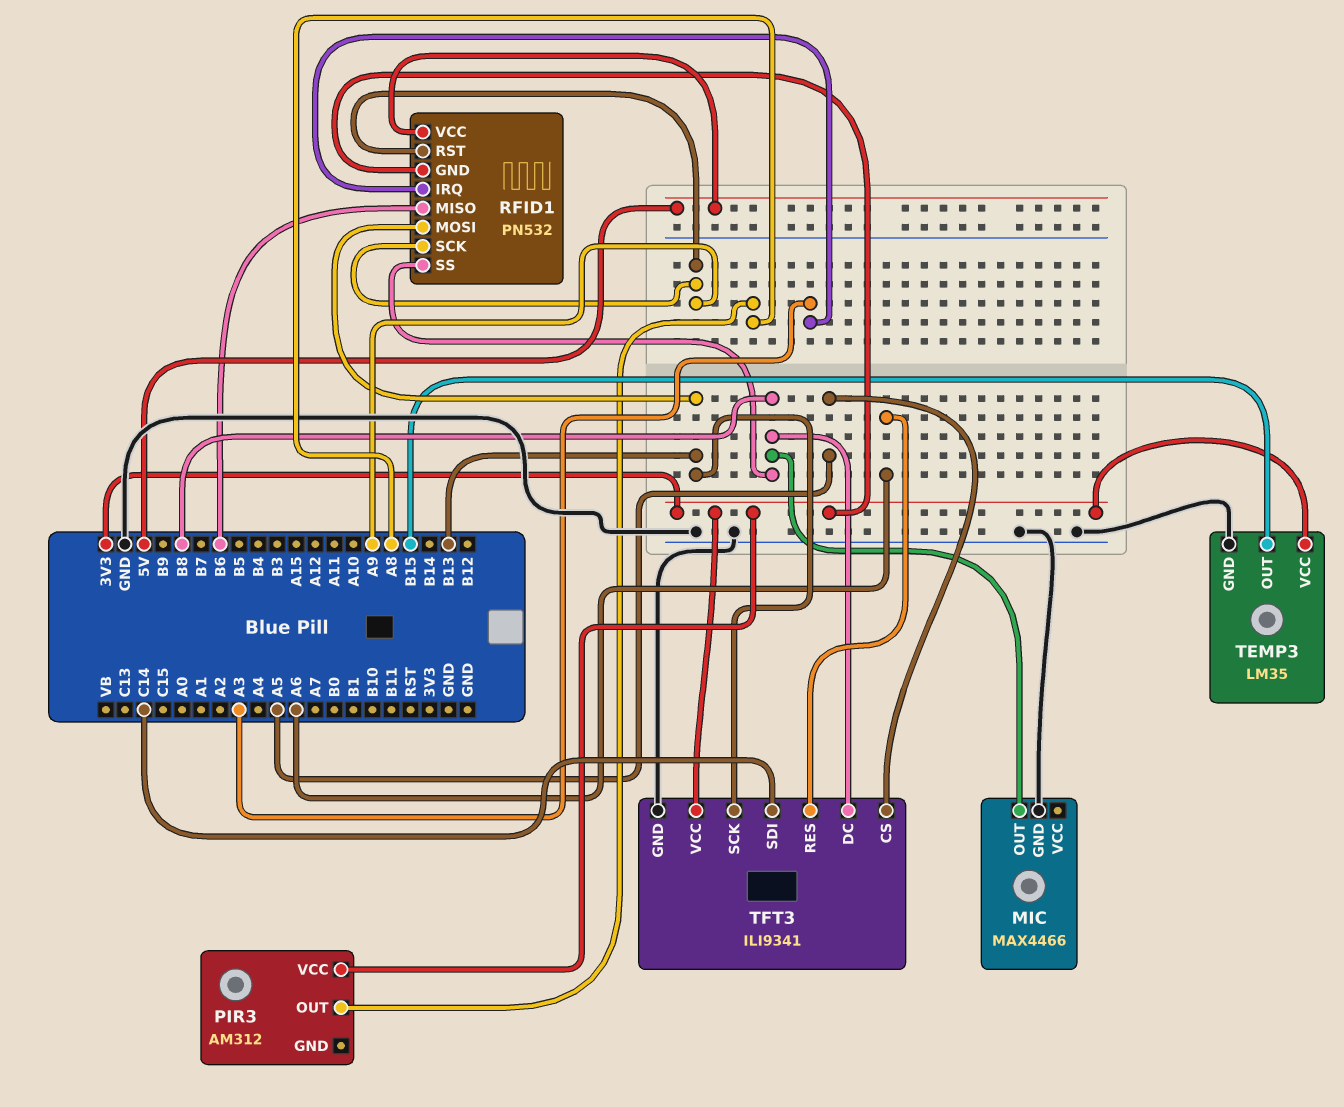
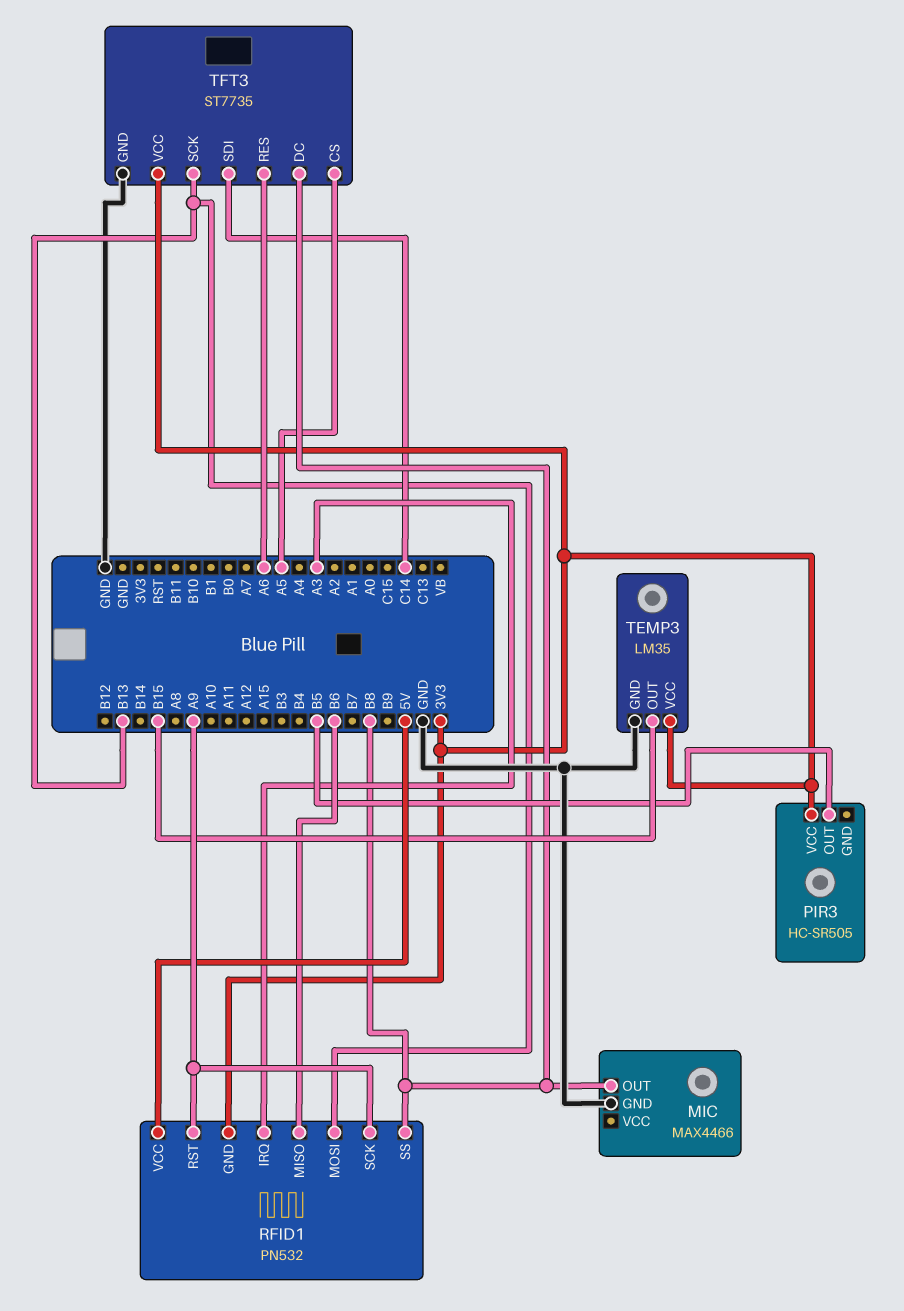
PIR3: AM312 -> HC-SR505
PIR3 pin OUT: A8 -> B5
TFT3: ILI9341 -> ST7735

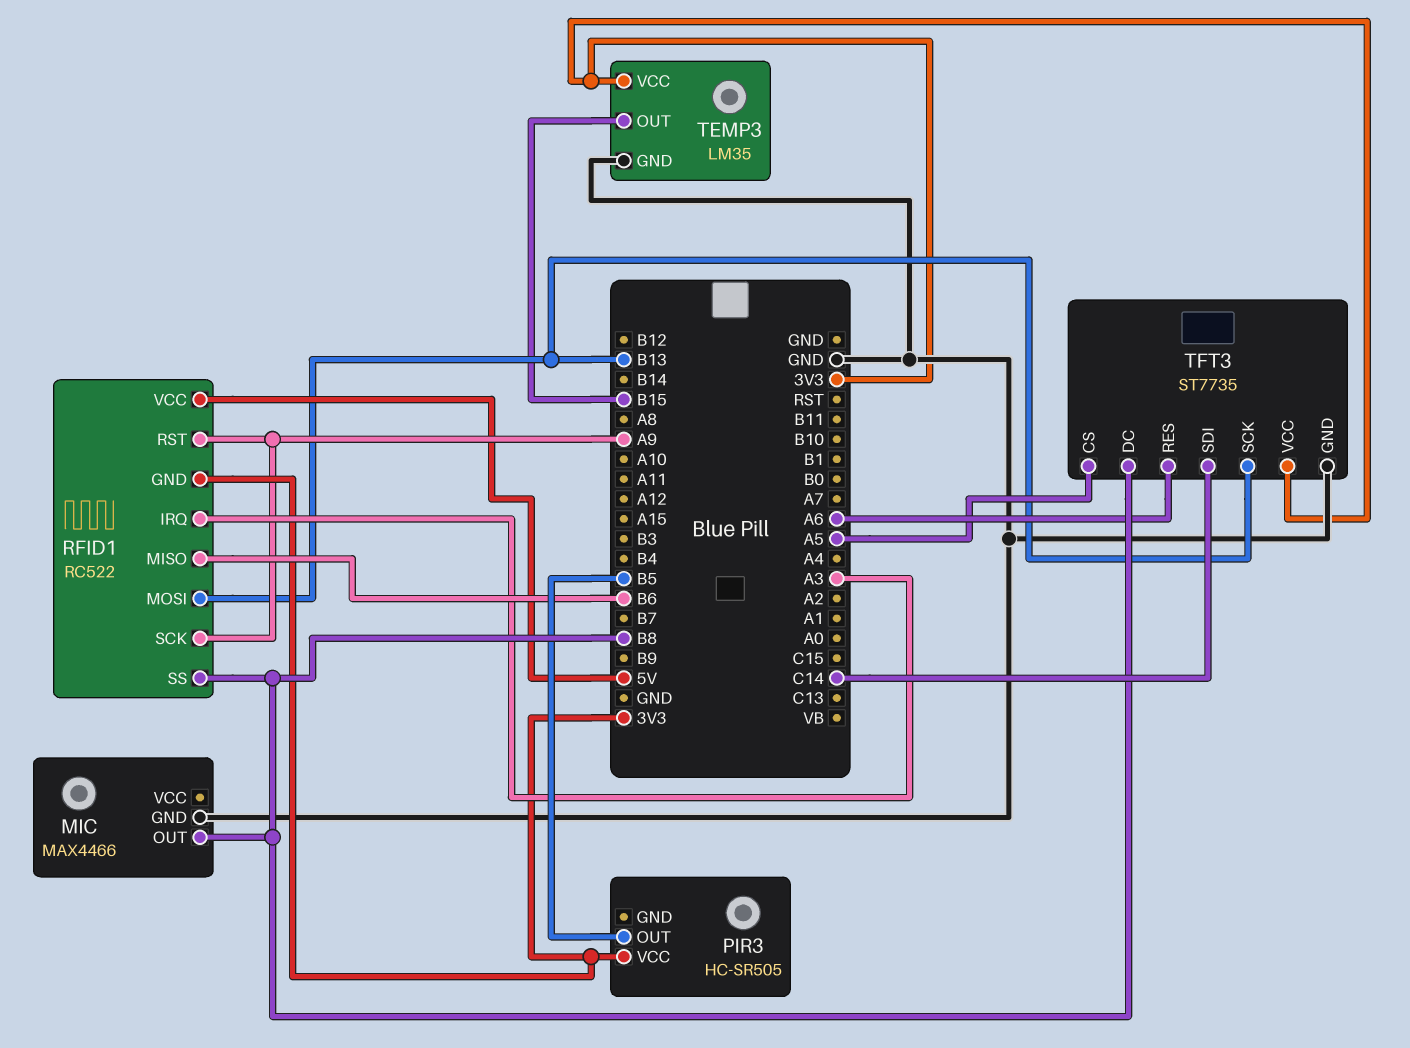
RFID1: PN532 -> RC522

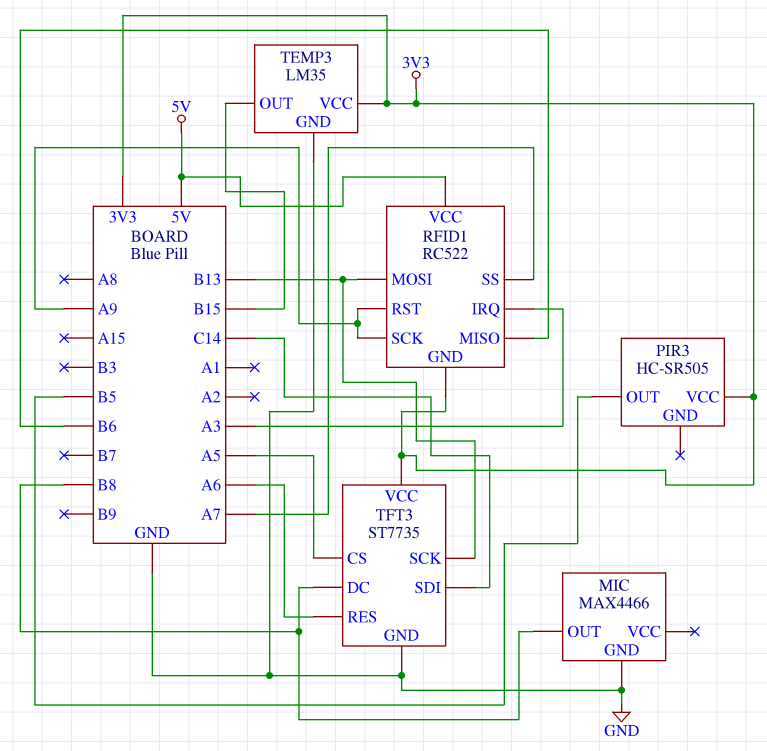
RFID1 pin SS: B8 -> A7

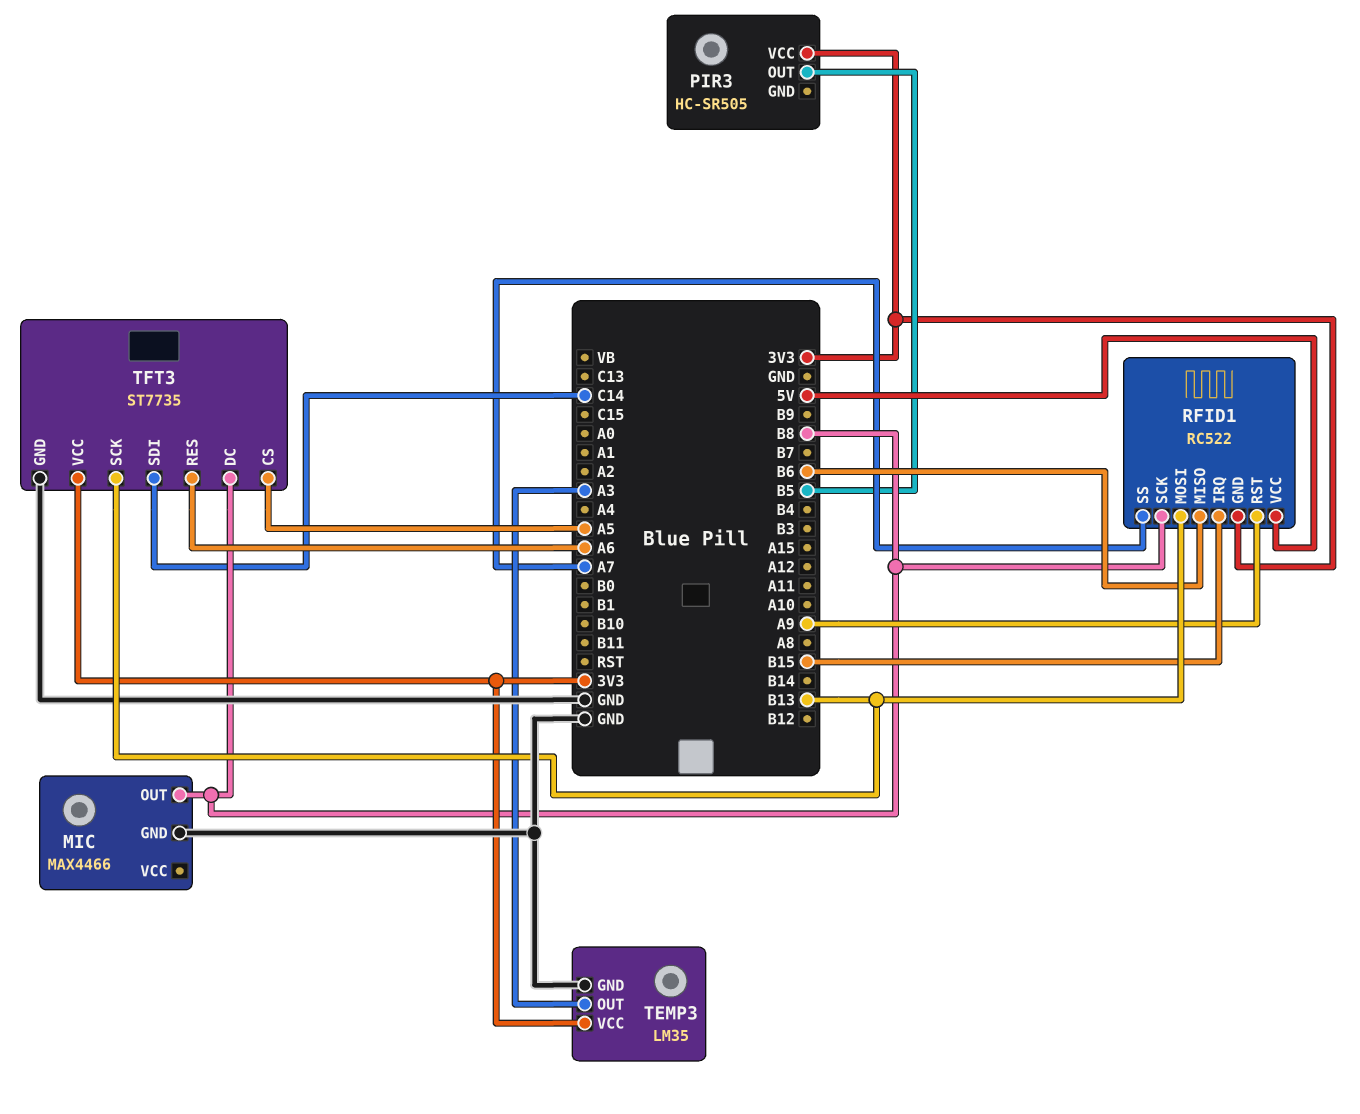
RFID1 pin IRQ: A3 -> B15
RFID1 pin SCK: A9 -> B8
TEMP3 pin OUT: B15 -> A3

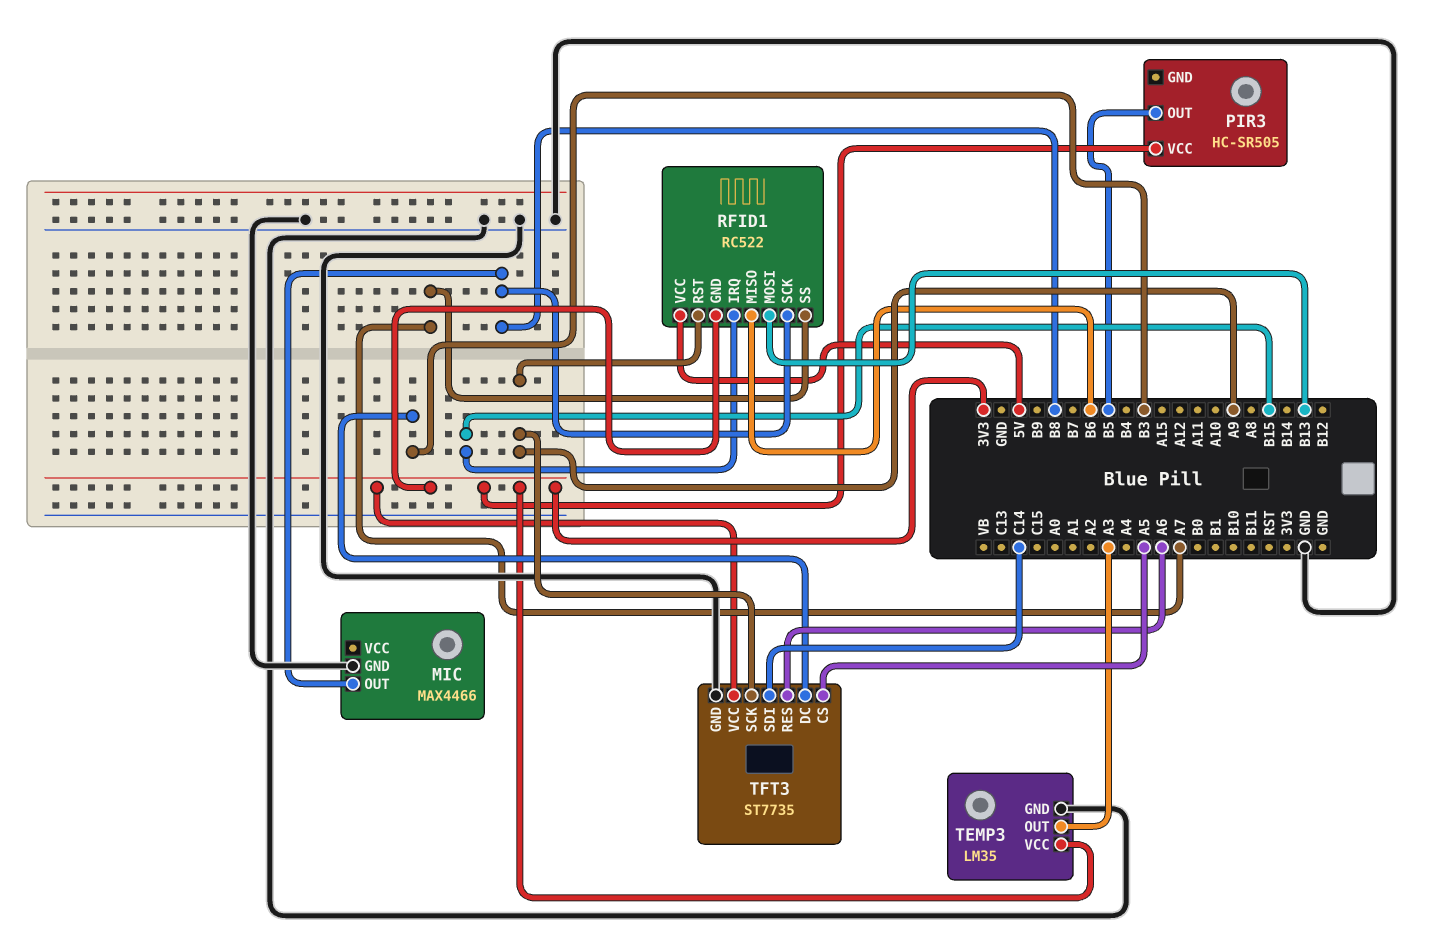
TFT3 pin DC: B8 -> B3
TFT3 pin SCK: B13 -> A9

